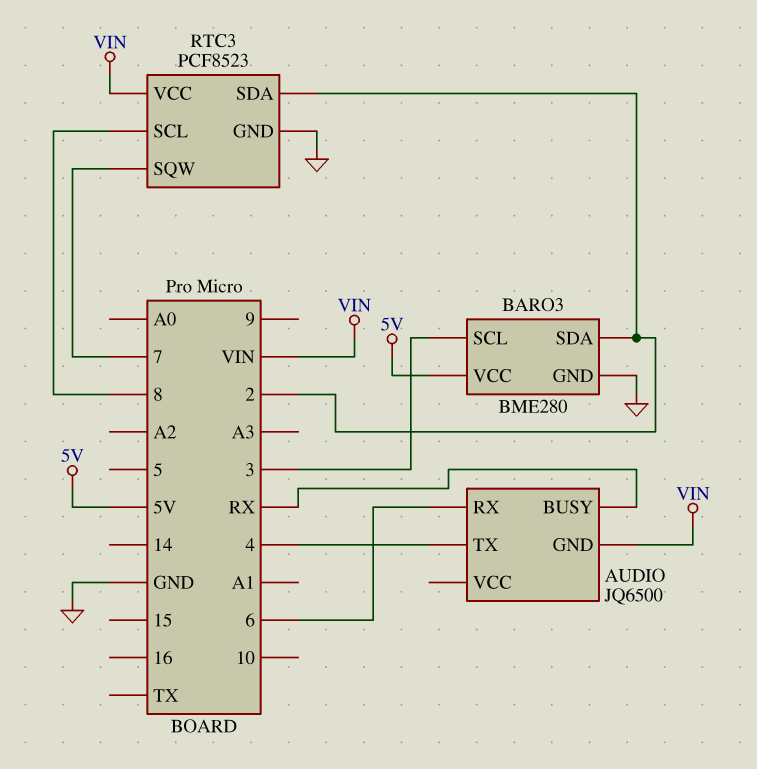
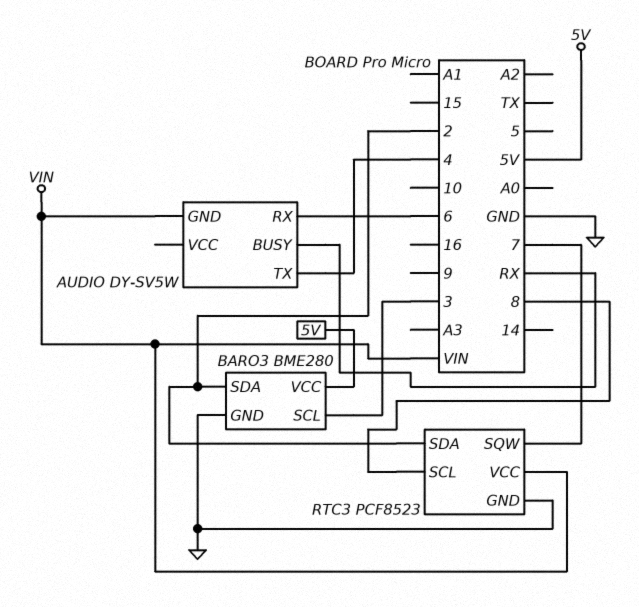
AUDIO: JQ6500 -> DY-SV5W

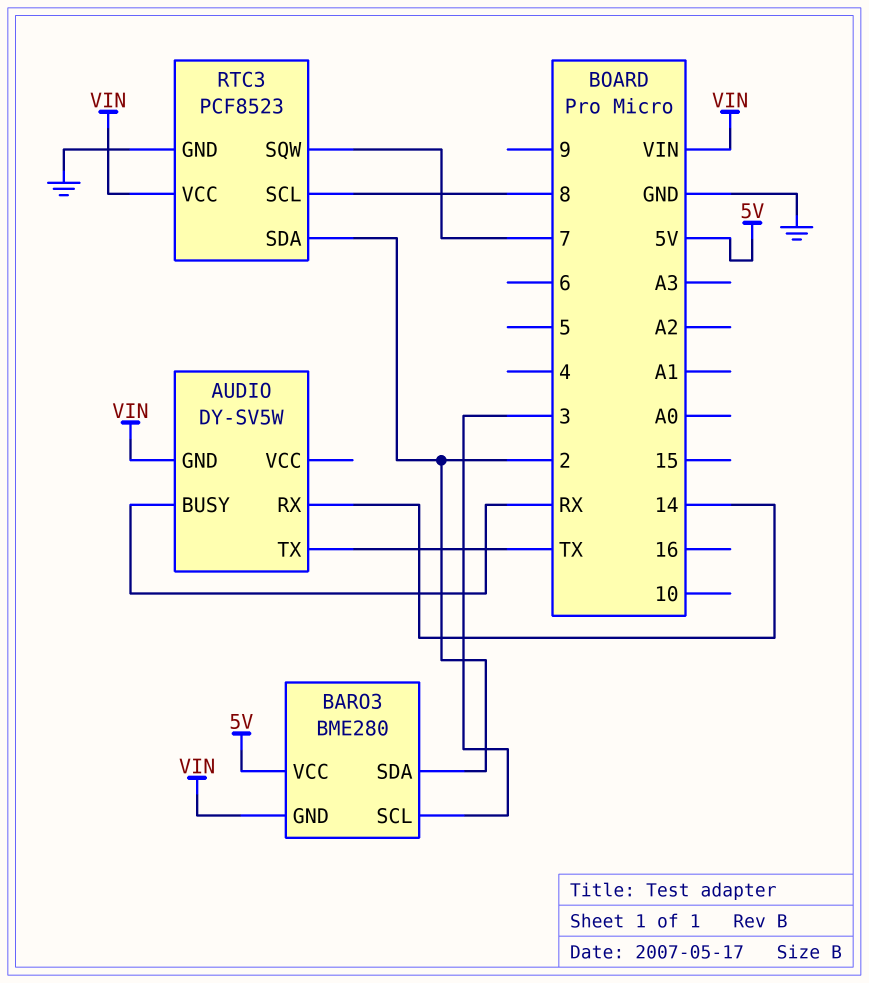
AUDIO pin RX: 6 -> 14
AUDIO pin TX: 4 -> TX
BARO3 pin GND: GND -> VIN

